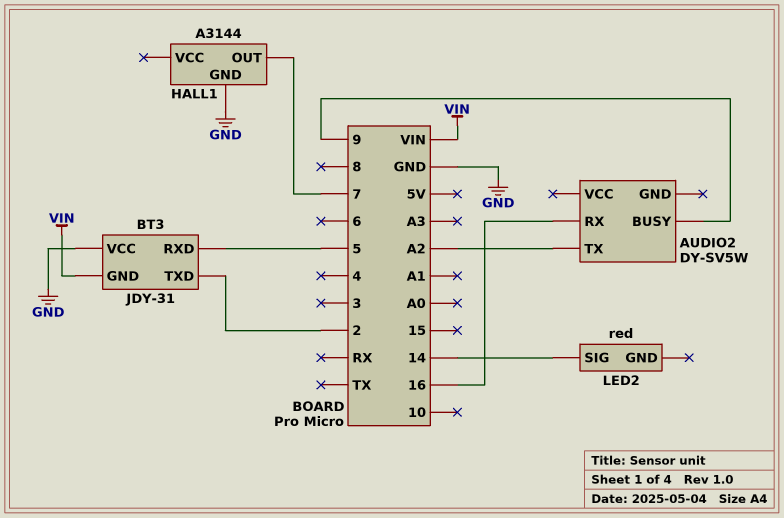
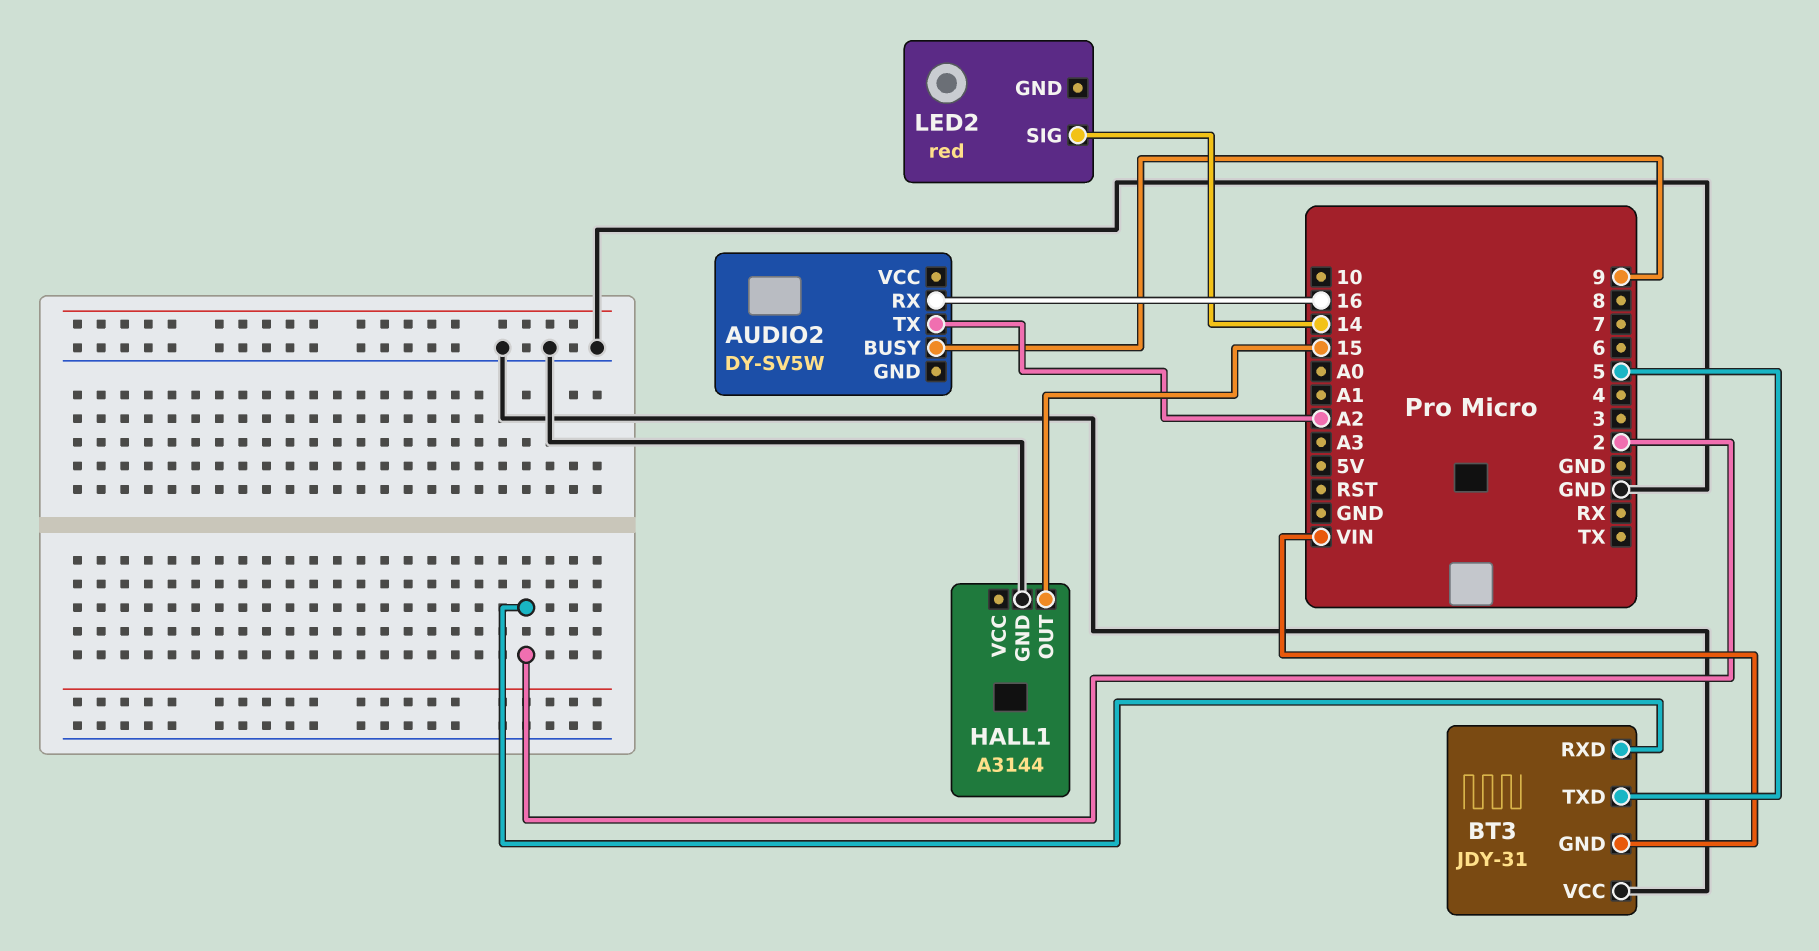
BT3 pin RXD: 5 -> 2
BT3 pin TXD: 2 -> 5
HALL1 pin OUT: 7 -> 15

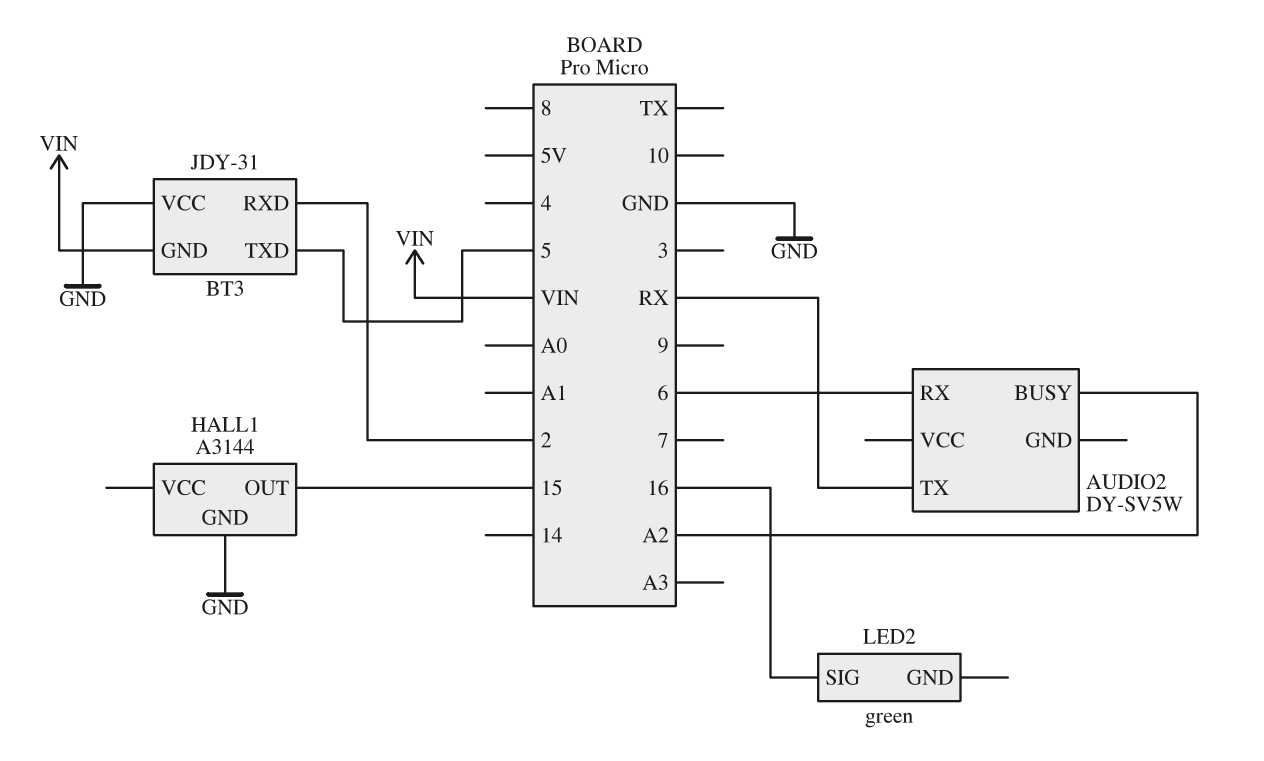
AUDIO2 pin BUSY: 9 -> A2
AUDIO2 pin RX: 16 -> 6
AUDIO2 pin TX: A2 -> RX
LED2: red -> green
LED2 pin SIG: 14 -> 16

